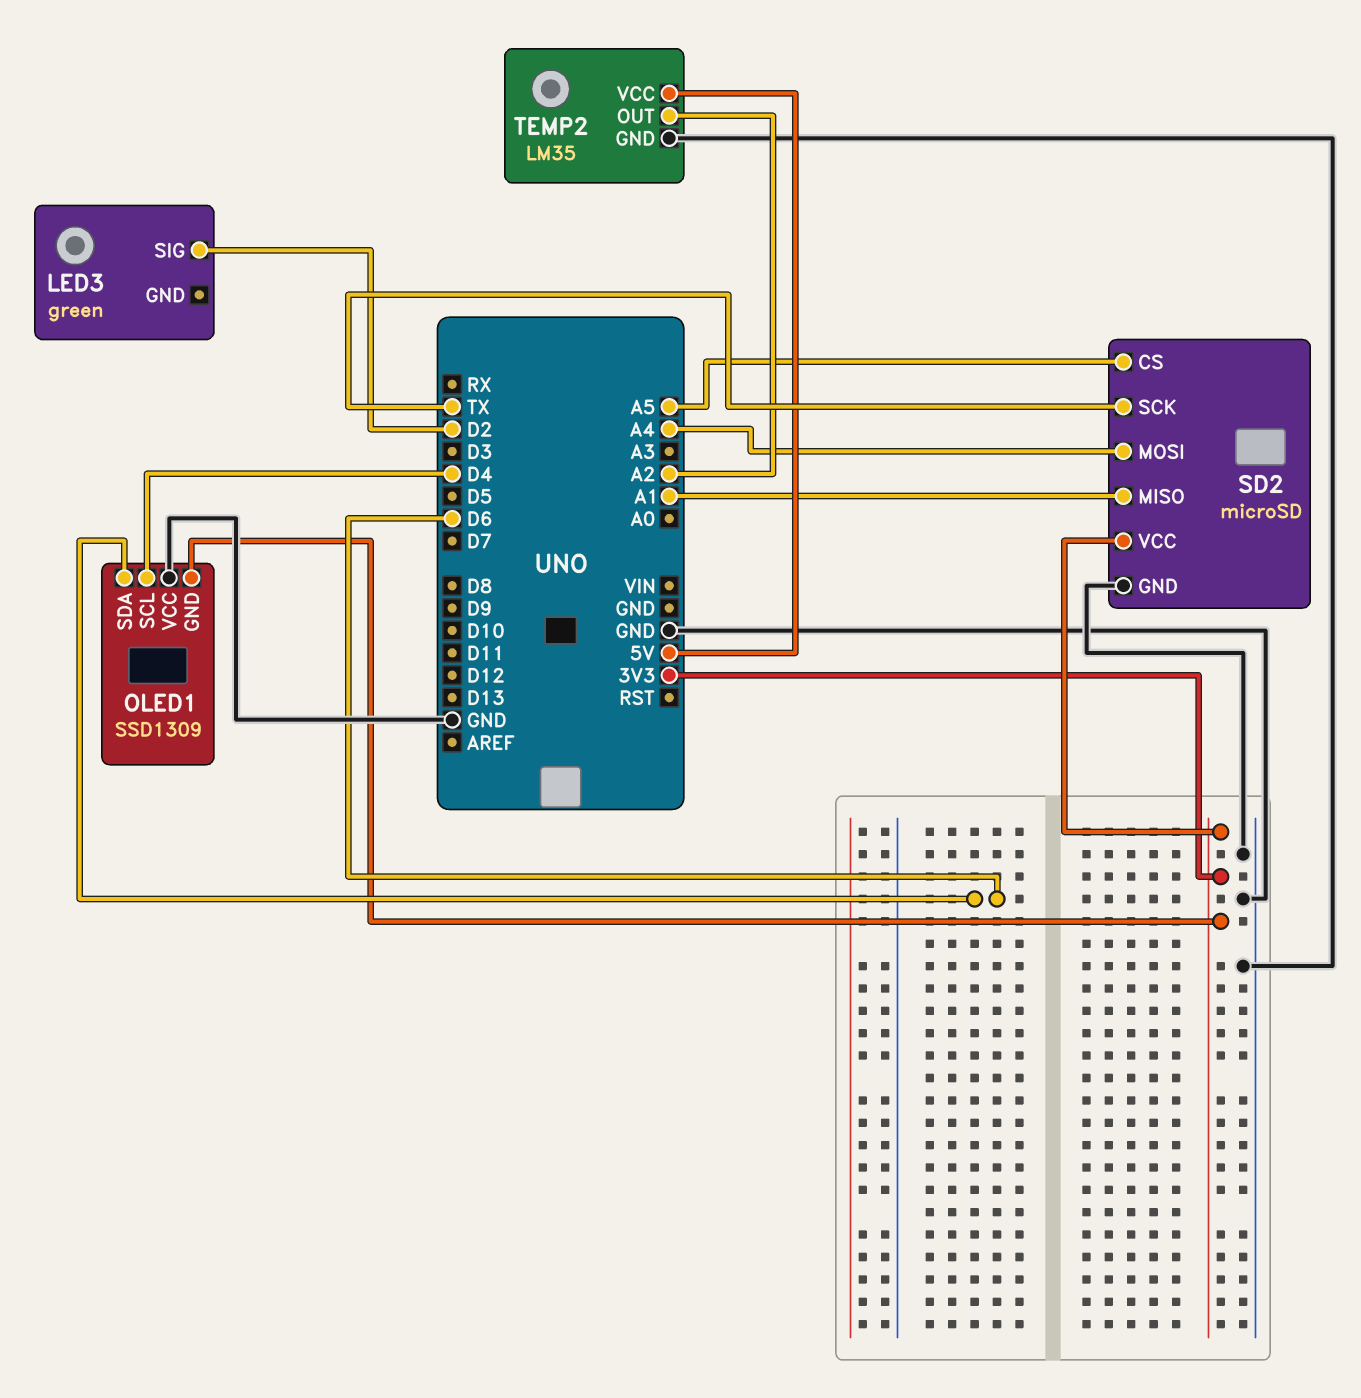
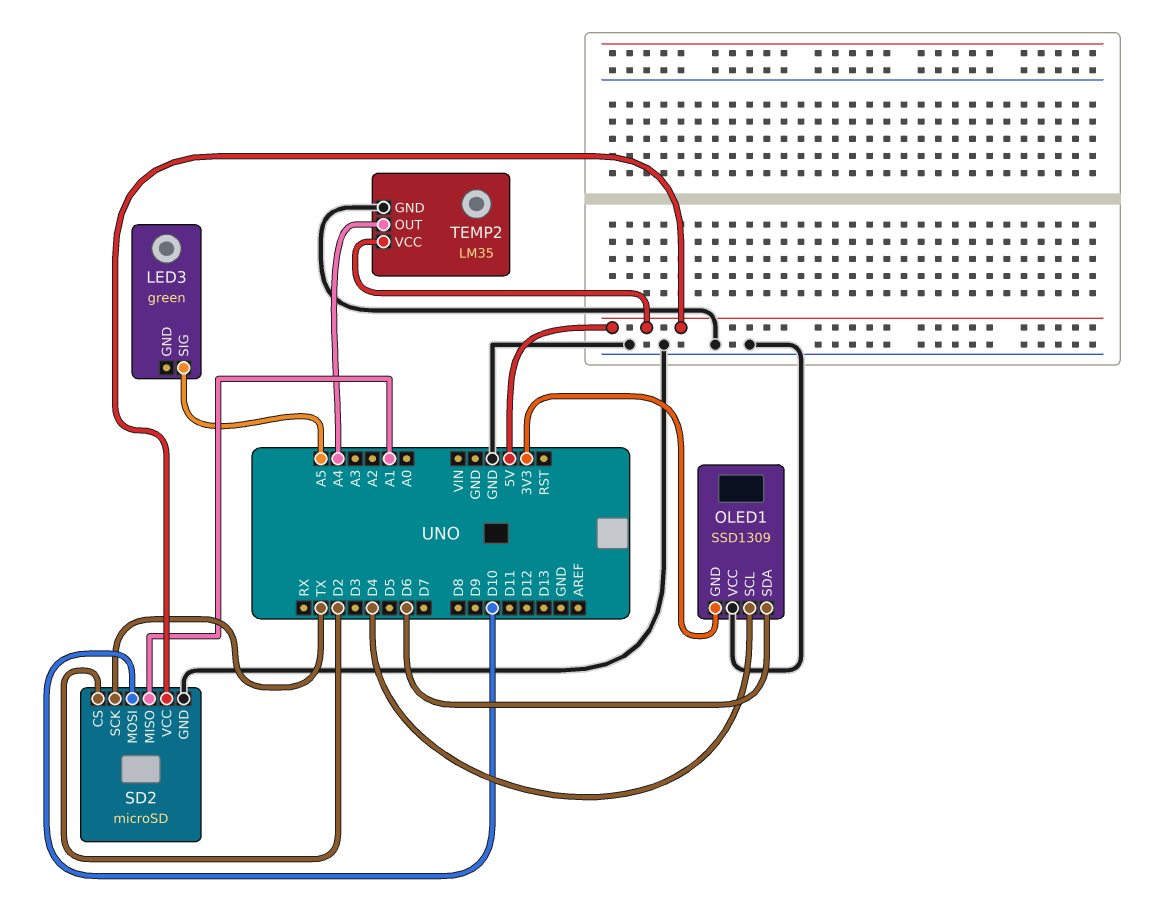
LED3 pin SIG: D2 -> A5
SD2 pin CS: A5 -> D2
SD2 pin MOSI: A4 -> D10
SD2 pin VCC: 3V3 -> 5V
TEMP2 pin OUT: A2 -> A4

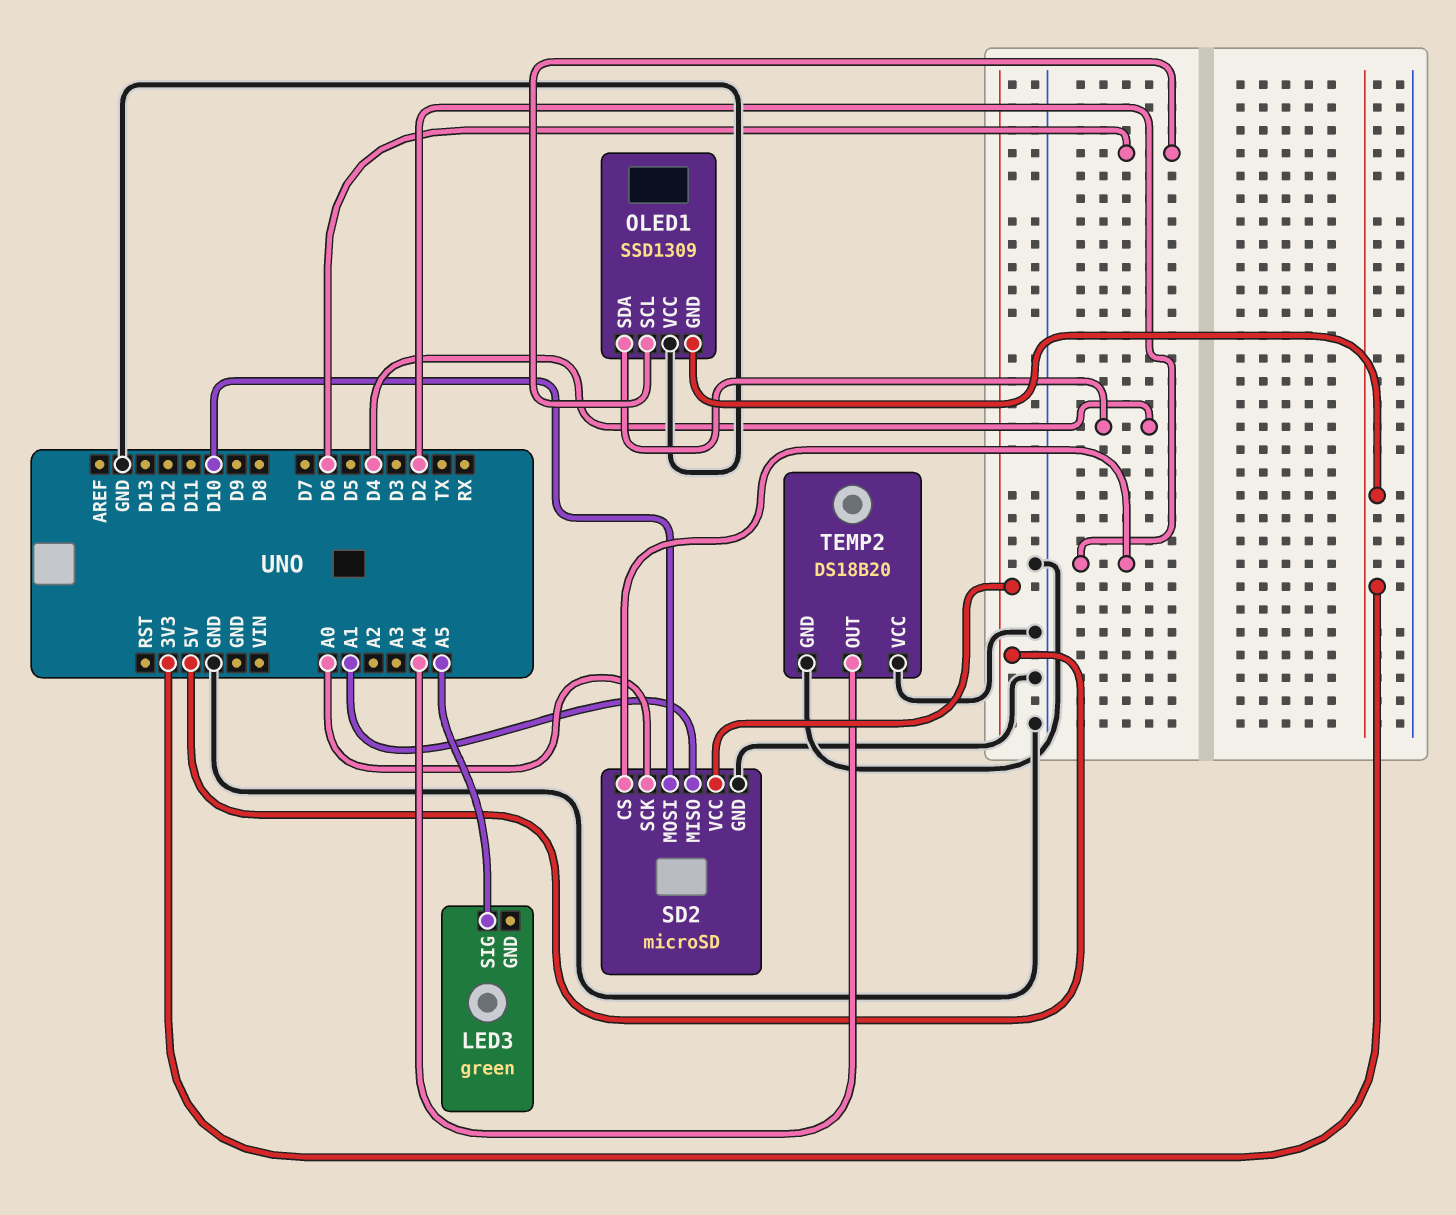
OLED1 pin SCL: D4 -> D6
OLED1 pin SDA: D6 -> D4
SD2 pin SCK: TX -> A0
TEMP2: LM35 -> DS18B20
TEMP2 pin VCC: 5V -> GND

